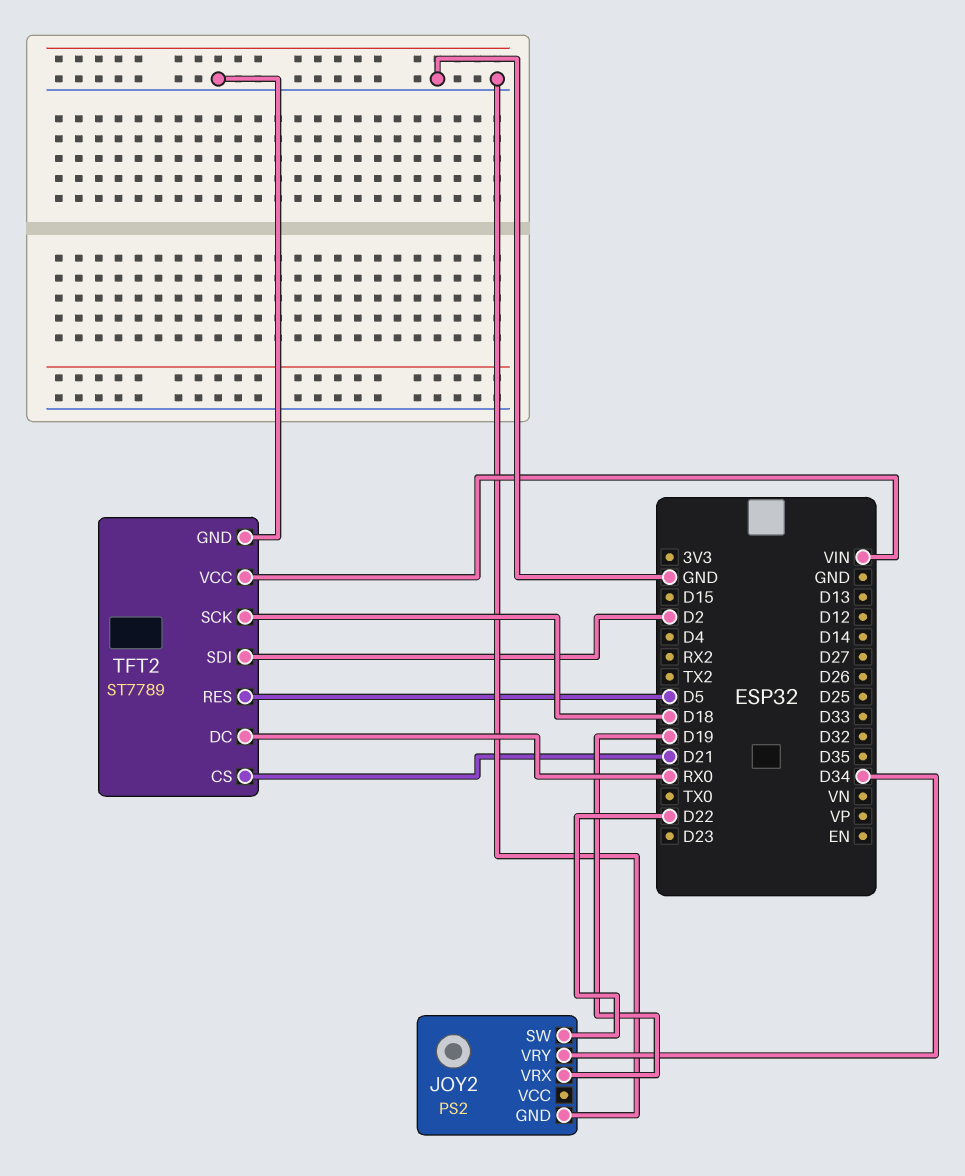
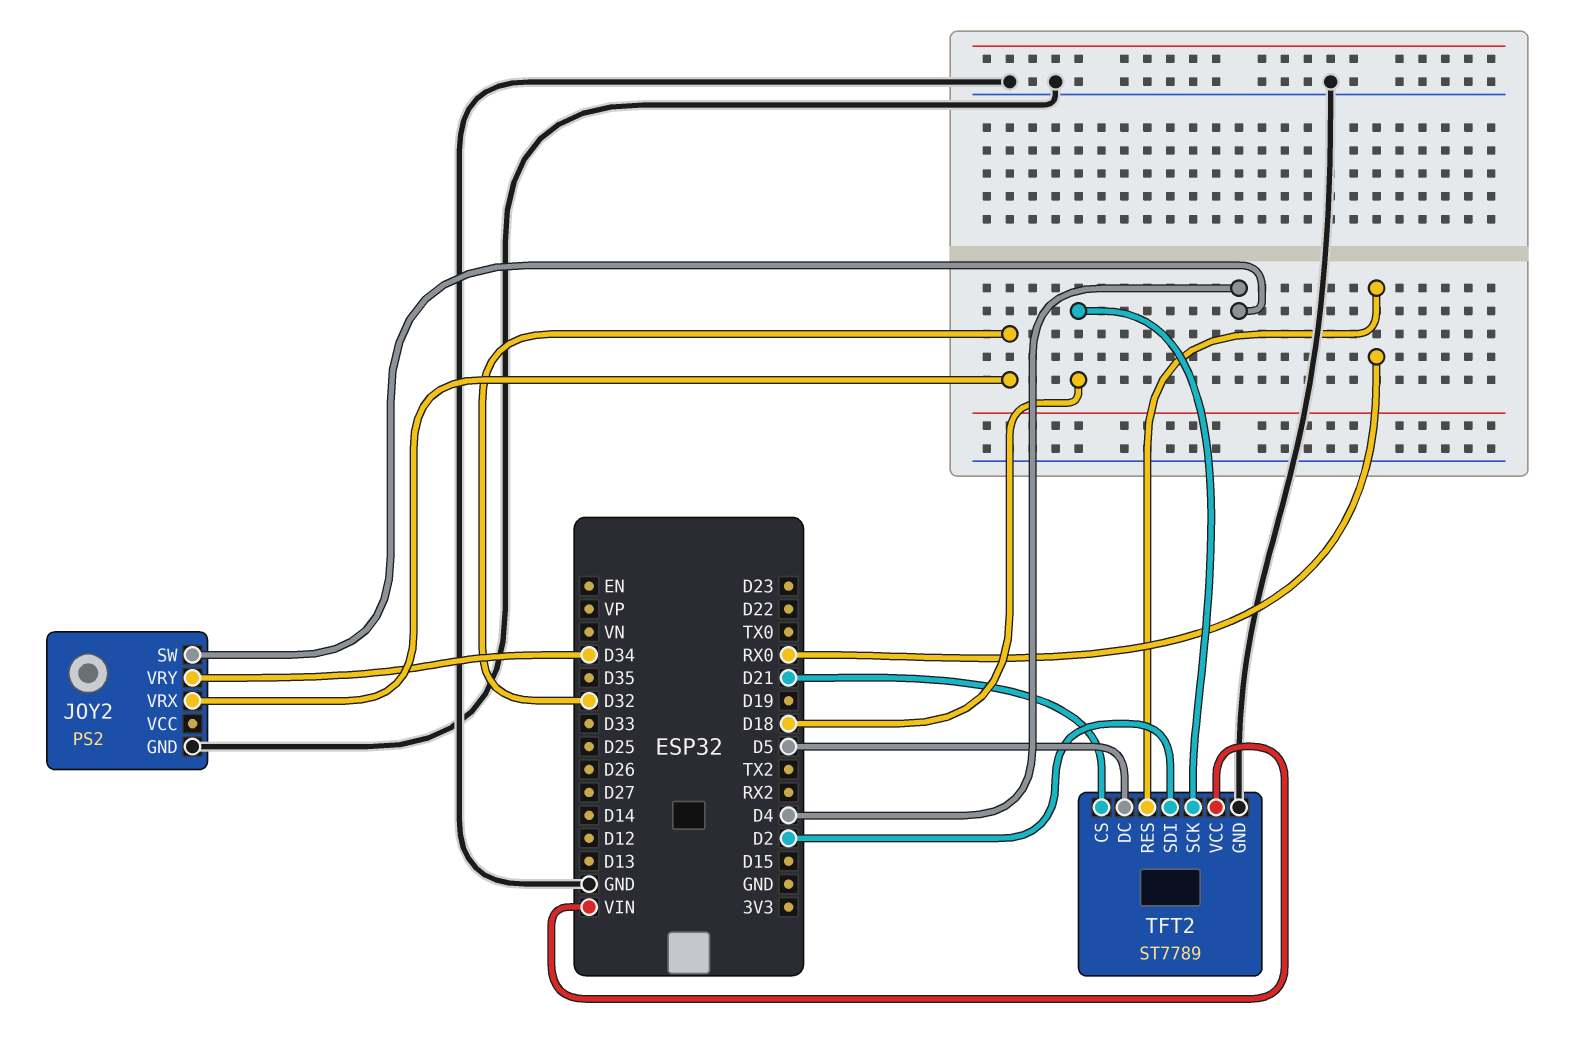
JOY2 pin SW: D22 -> D4
JOY2 pin VRX: D19 -> D32
TFT2 pin DC: RX0 -> D5
TFT2 pin RES: D5 -> RX0

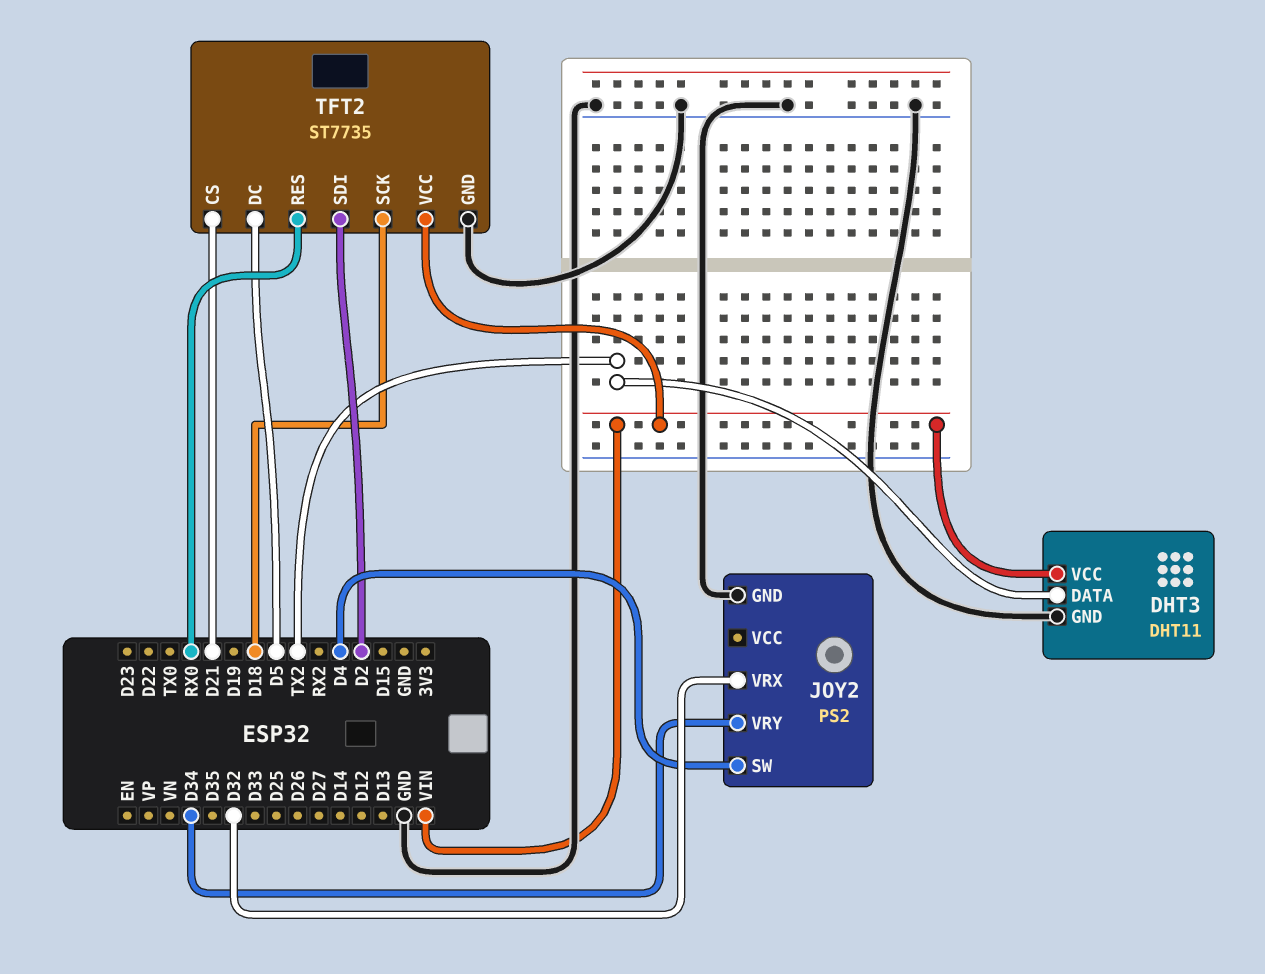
DHT3: none -> DHT11
DHT3 pin DATA: none -> TX2
DHT3 pin GND: none -> GND
DHT3 pin VCC: none -> VIN
TFT2: ST7789 -> ST7735

